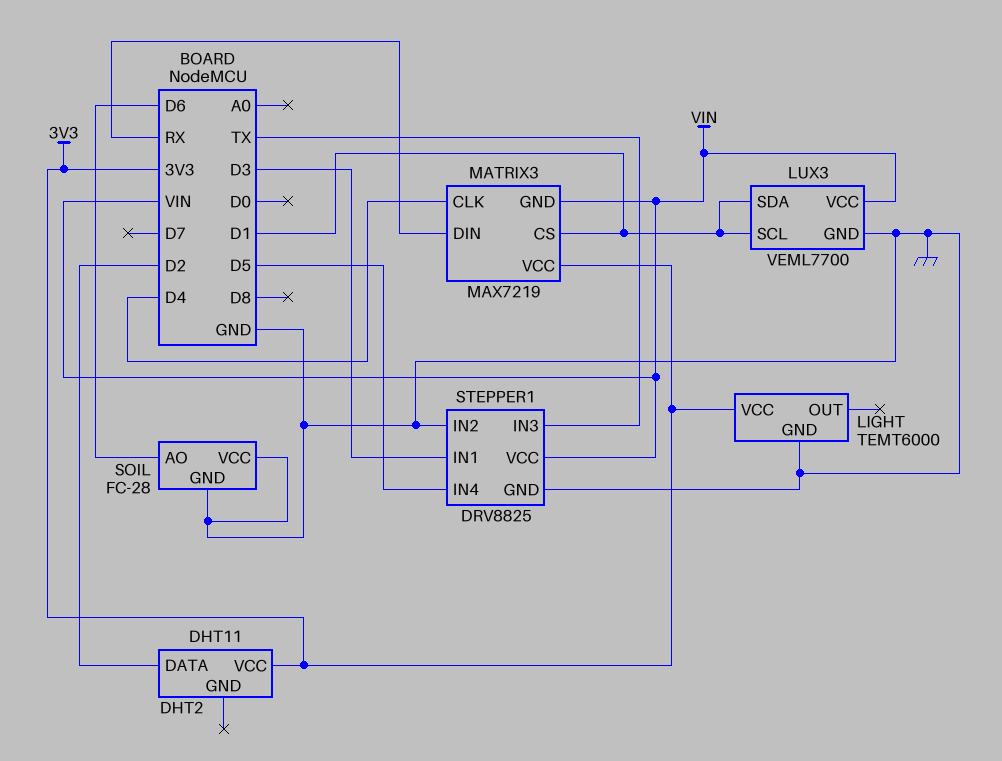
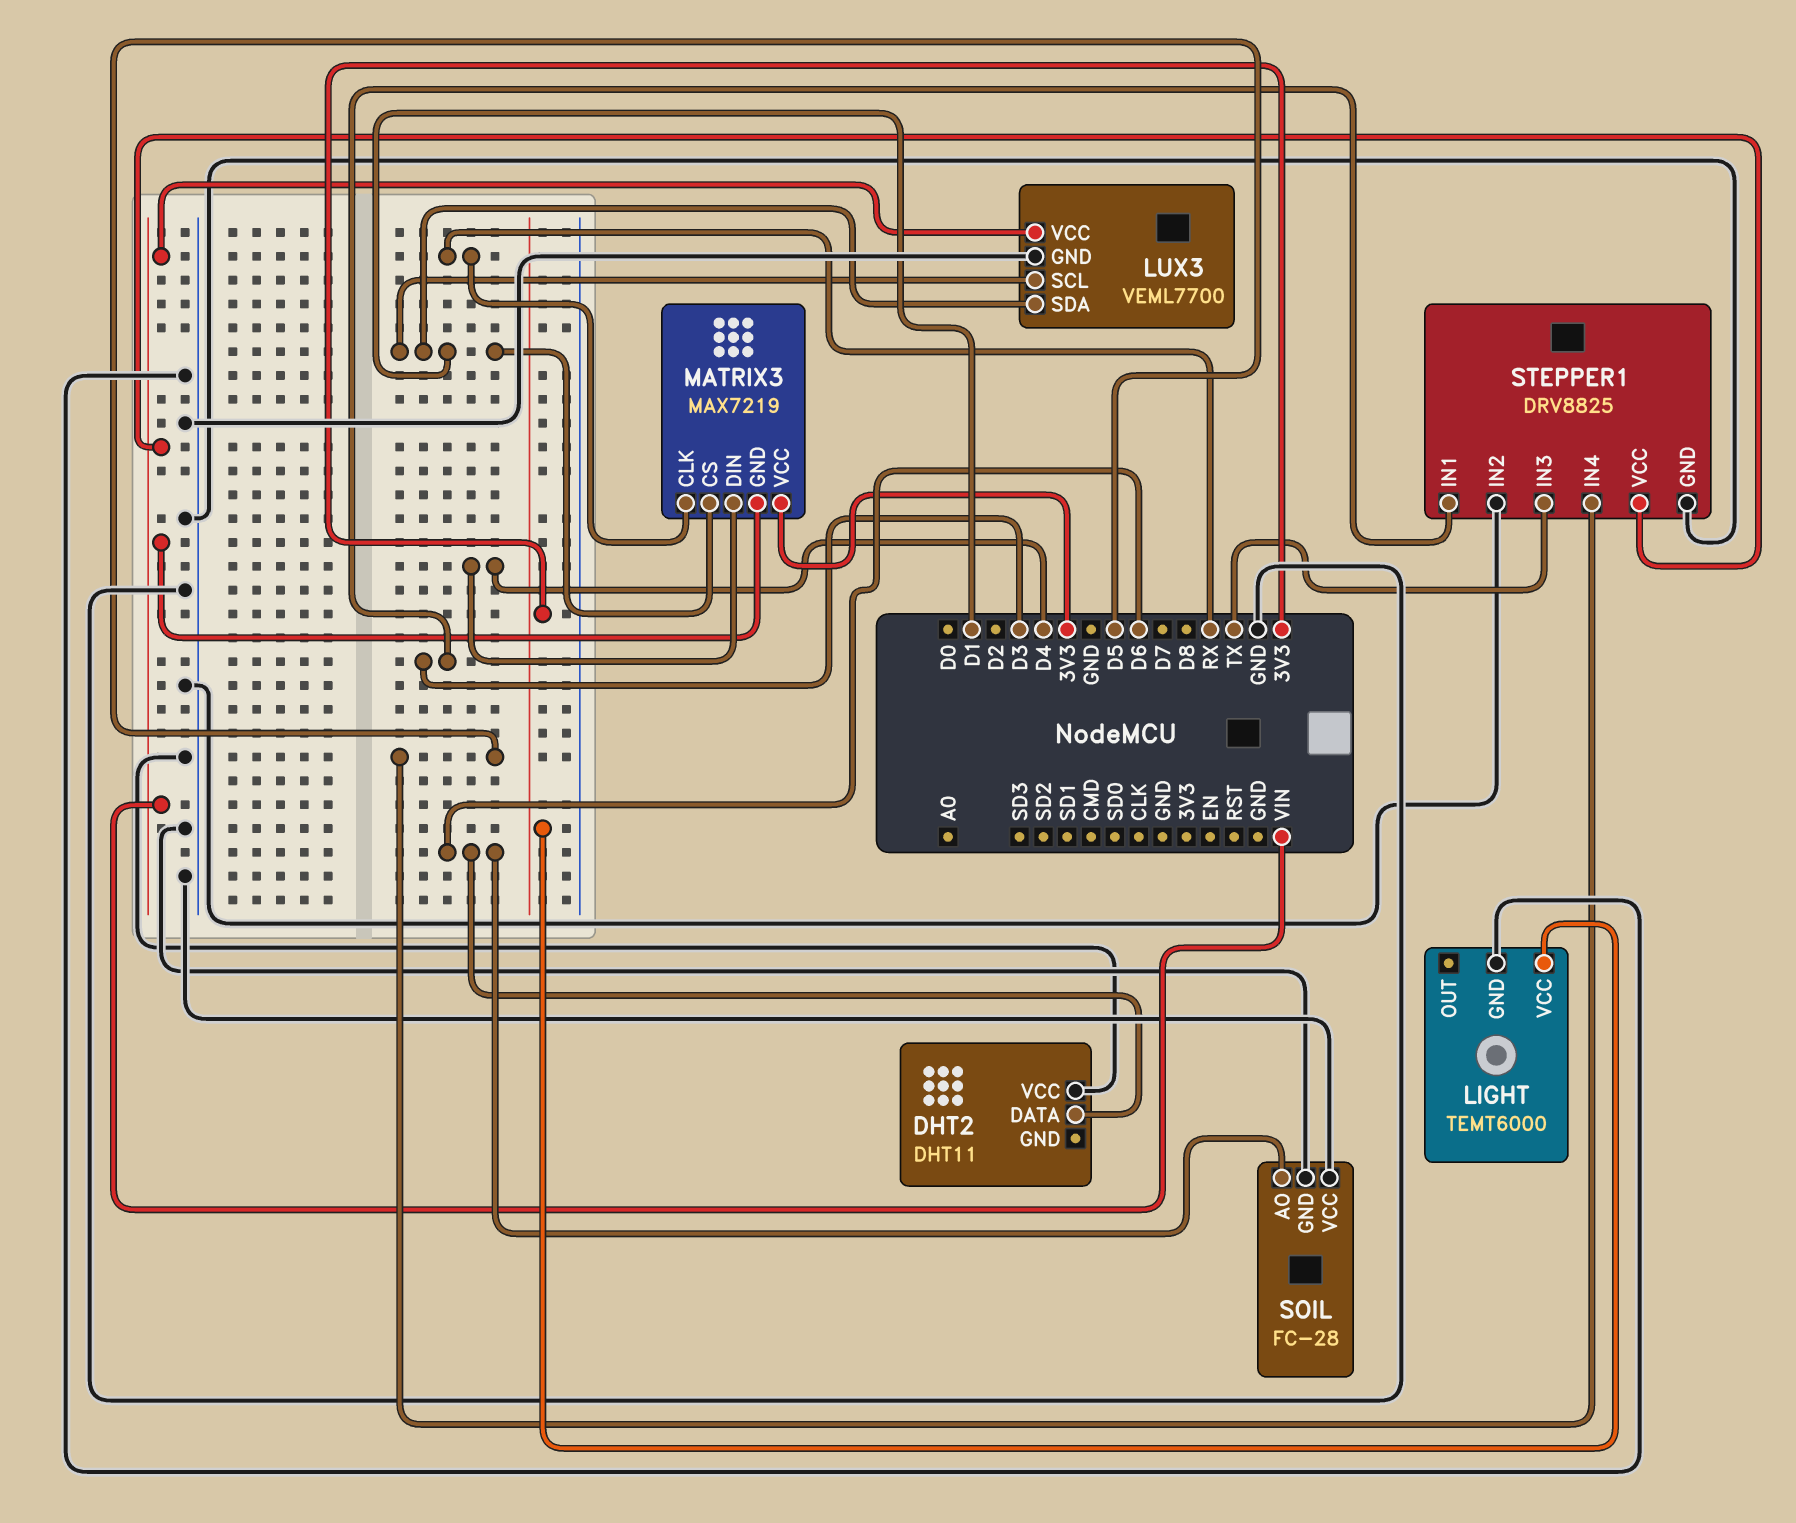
DHT2 pin DATA: D2 -> D6
DHT2 pin VCC: 3V3 -> GND
MATRIX3 pin CLK: D4 -> RX
MATRIX3 pin DIN: RX -> D4

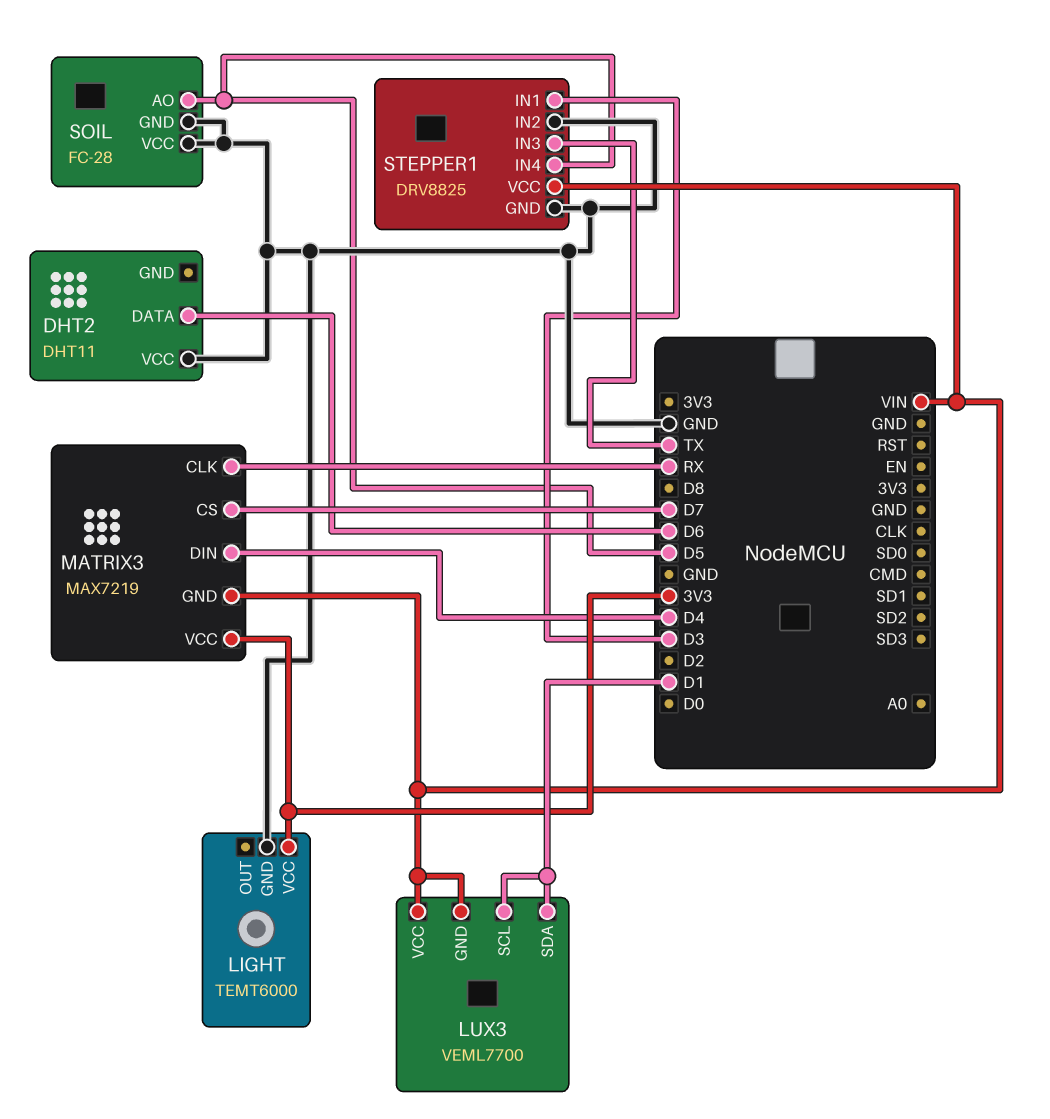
LUX3 pin GND: GND -> VIN
MATRIX3 pin CS: D1 -> D7
SOIL pin AO: D6 -> D5

